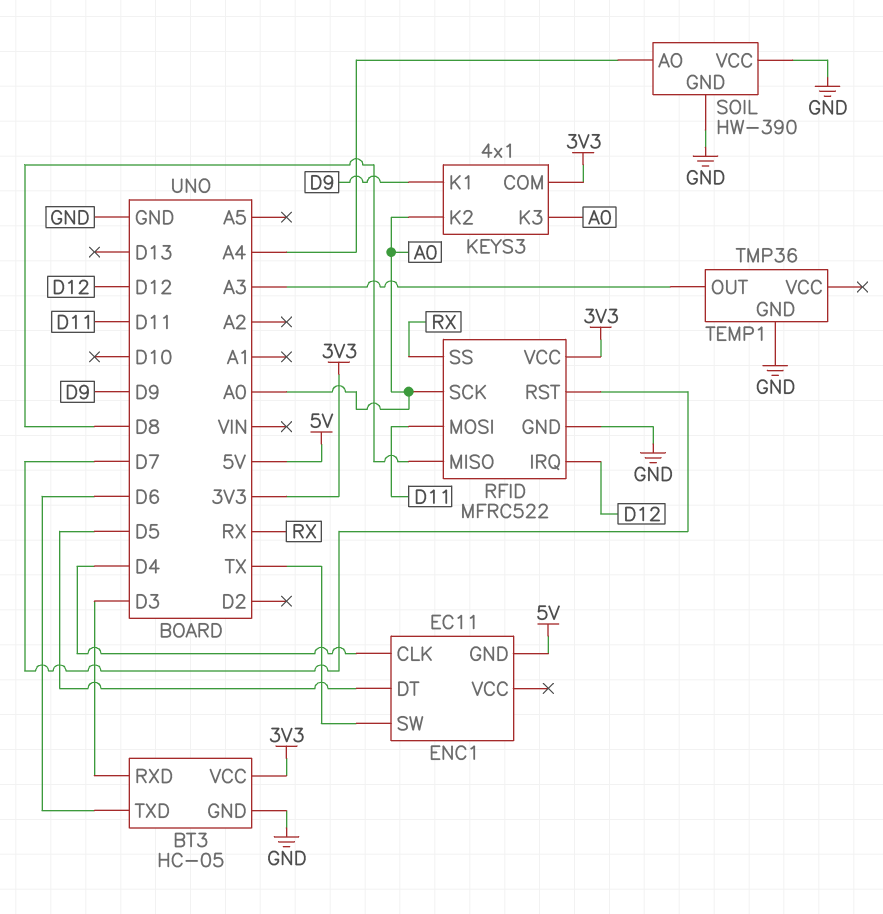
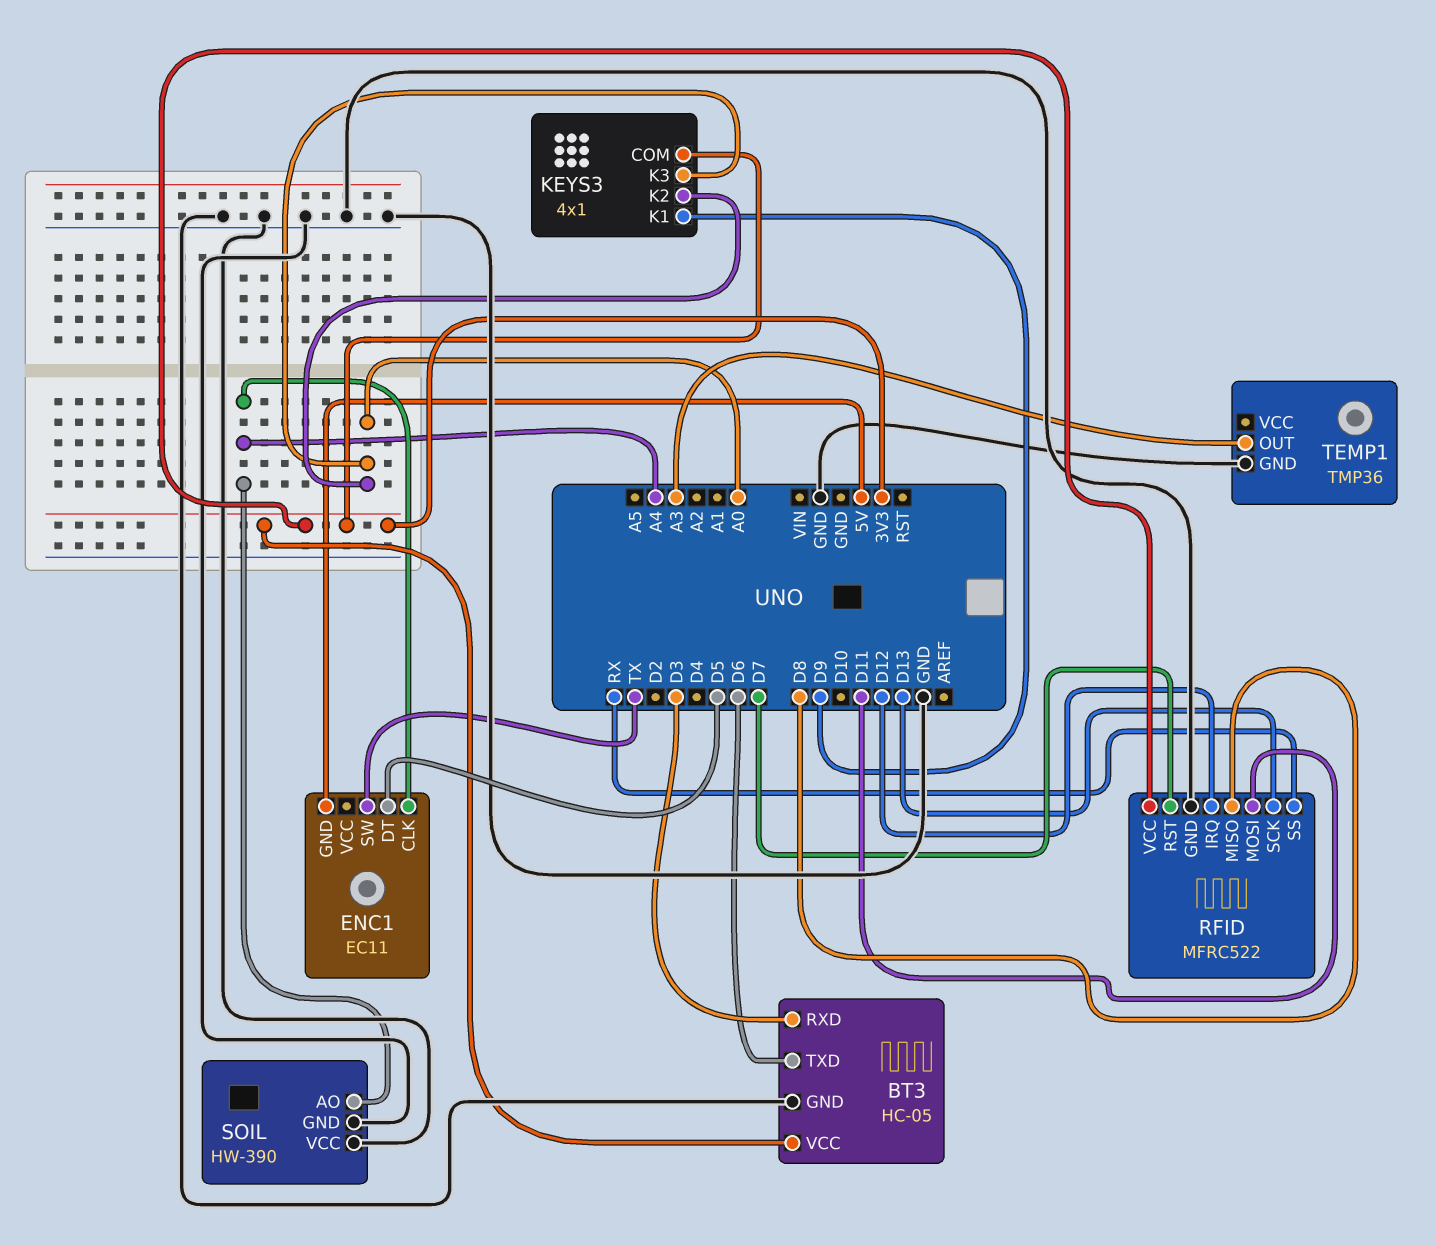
ENC1 pin CLK: D4 -> A4
RFID pin SCK: A0 -> D13

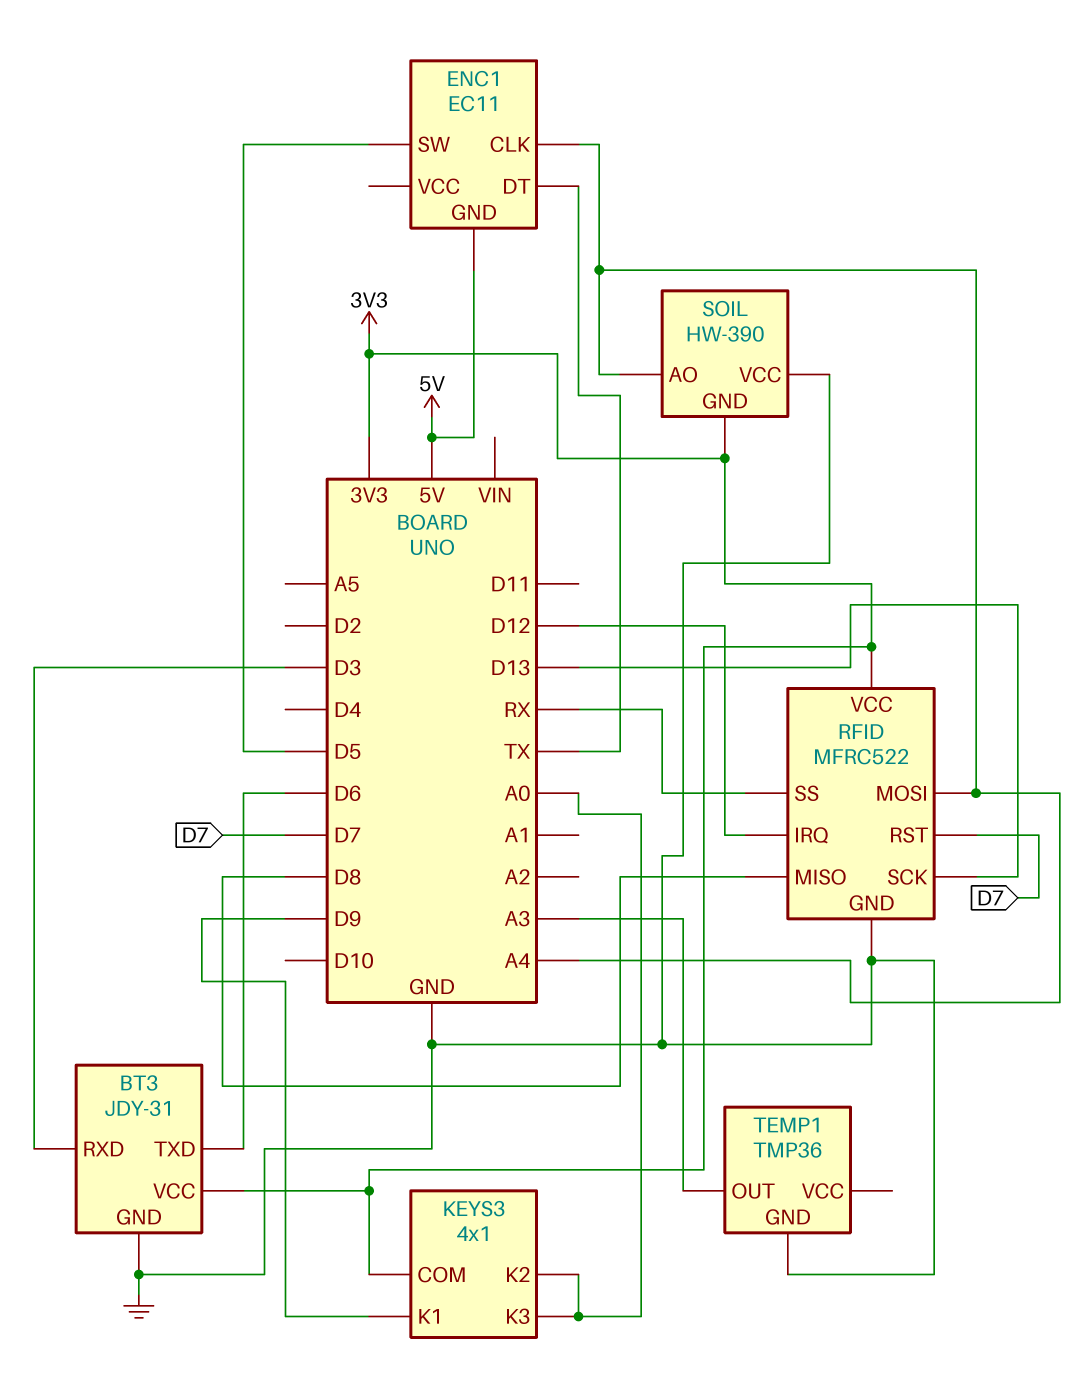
BT3: HC-05 -> JDY-31
ENC1 pin DT: D5 -> TX
ENC1 pin SW: TX -> D5
RFID pin MOSI: D11 -> A4
SOIL pin GND: GND -> 3V3

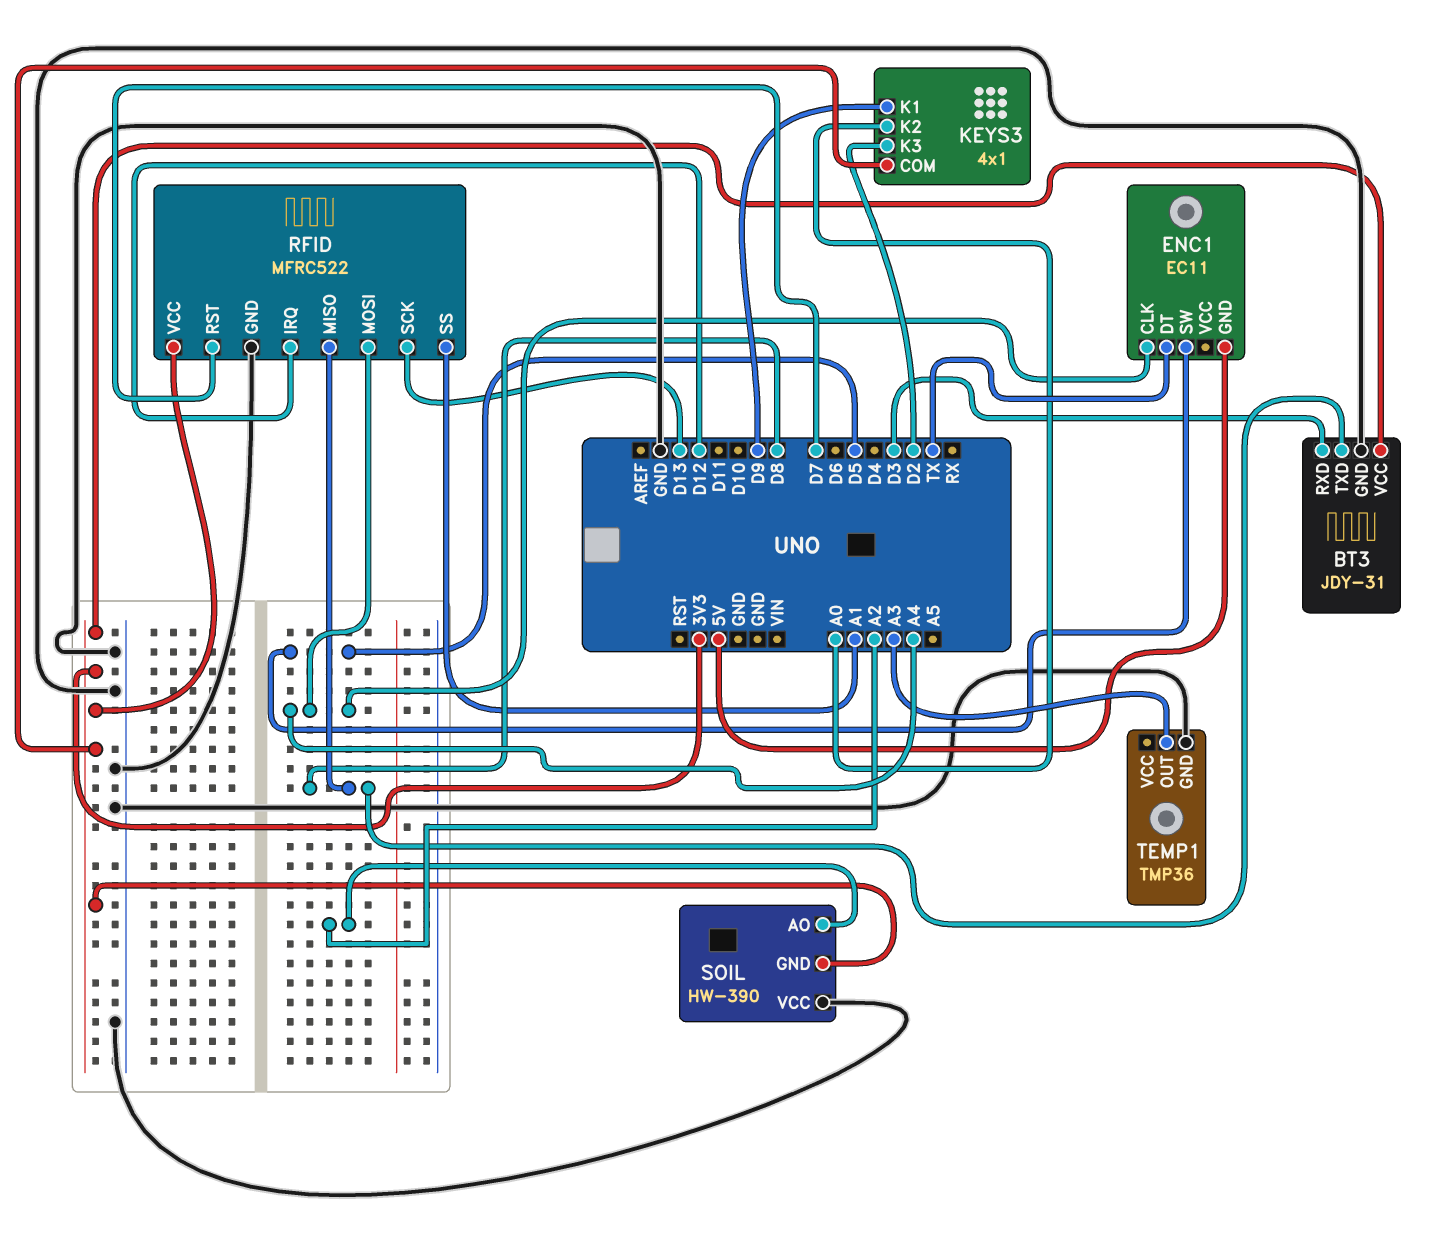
BT3 pin TXD: D6 -> D8
KEYS3 pin K3: A0 -> D2
RFID pin SS: RX -> A1
SOIL pin AO: A4 -> A2

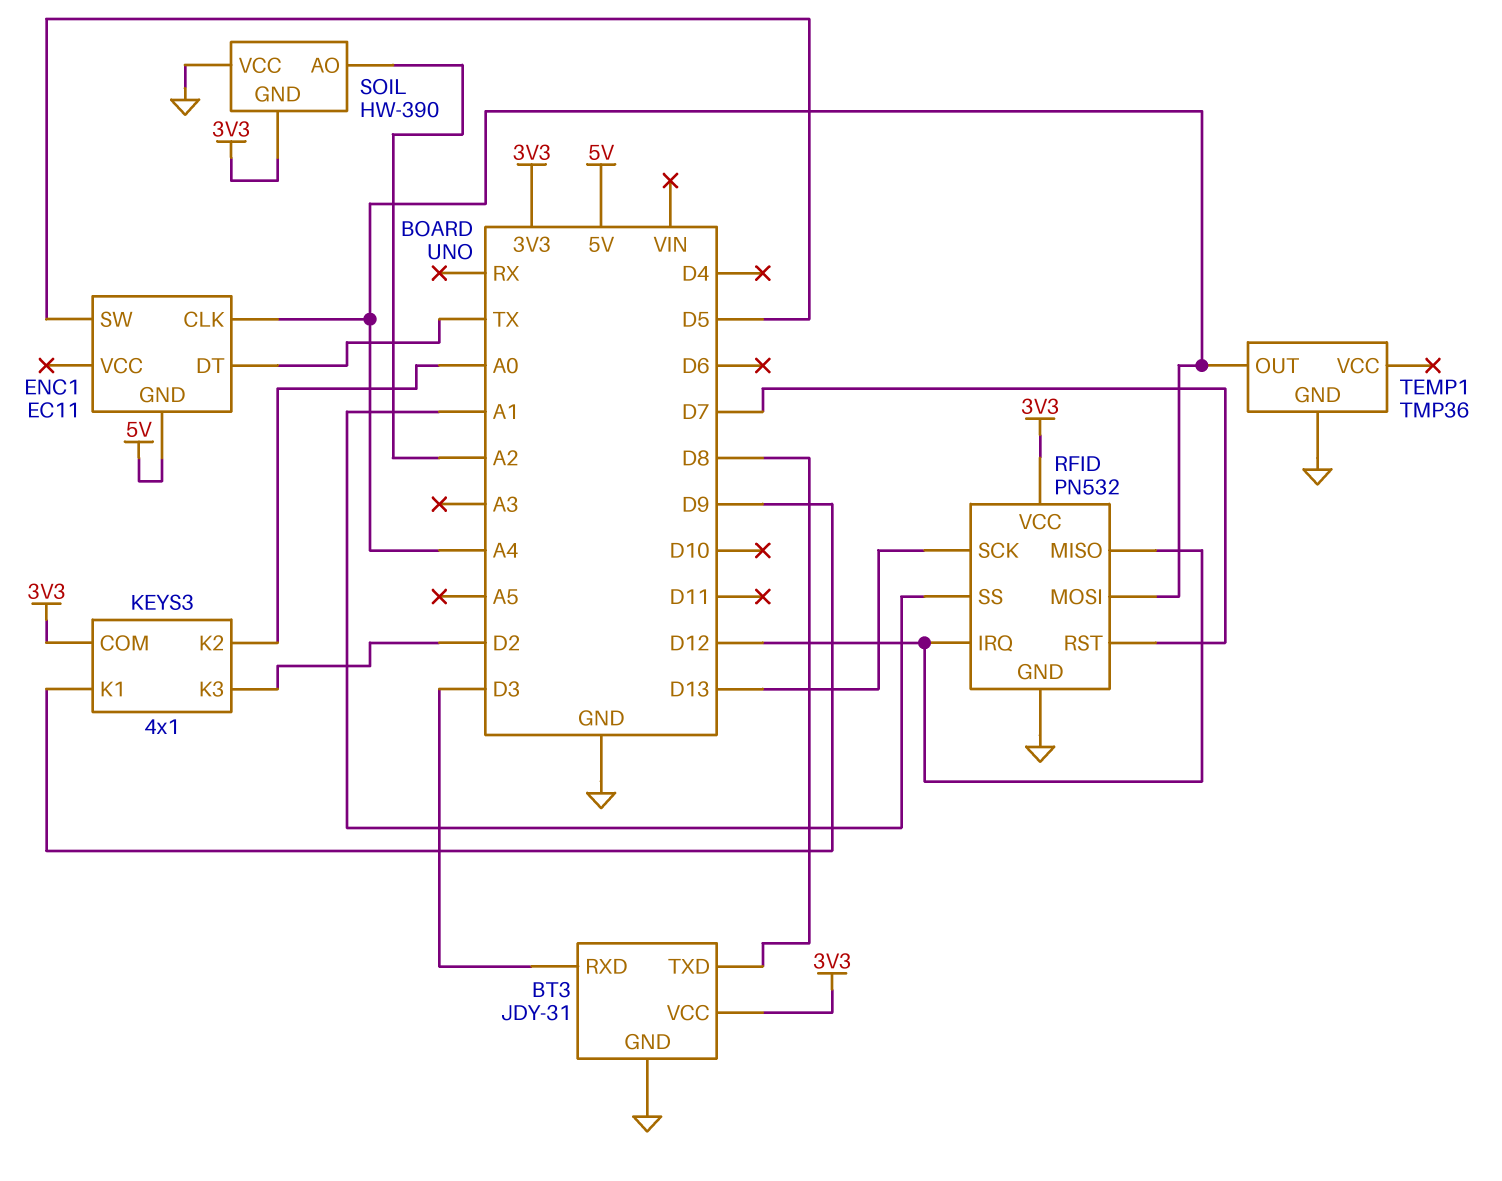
RFID: MFRC522 -> PN532
RFID pin MISO: D8 -> D12
TEMP1 pin OUT: A3 -> A4

